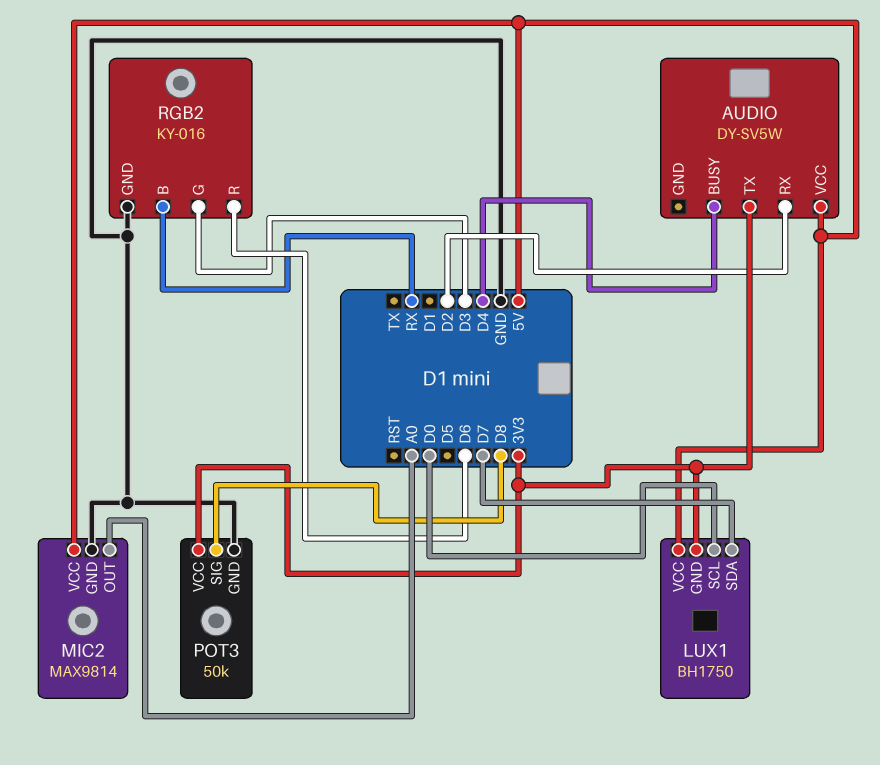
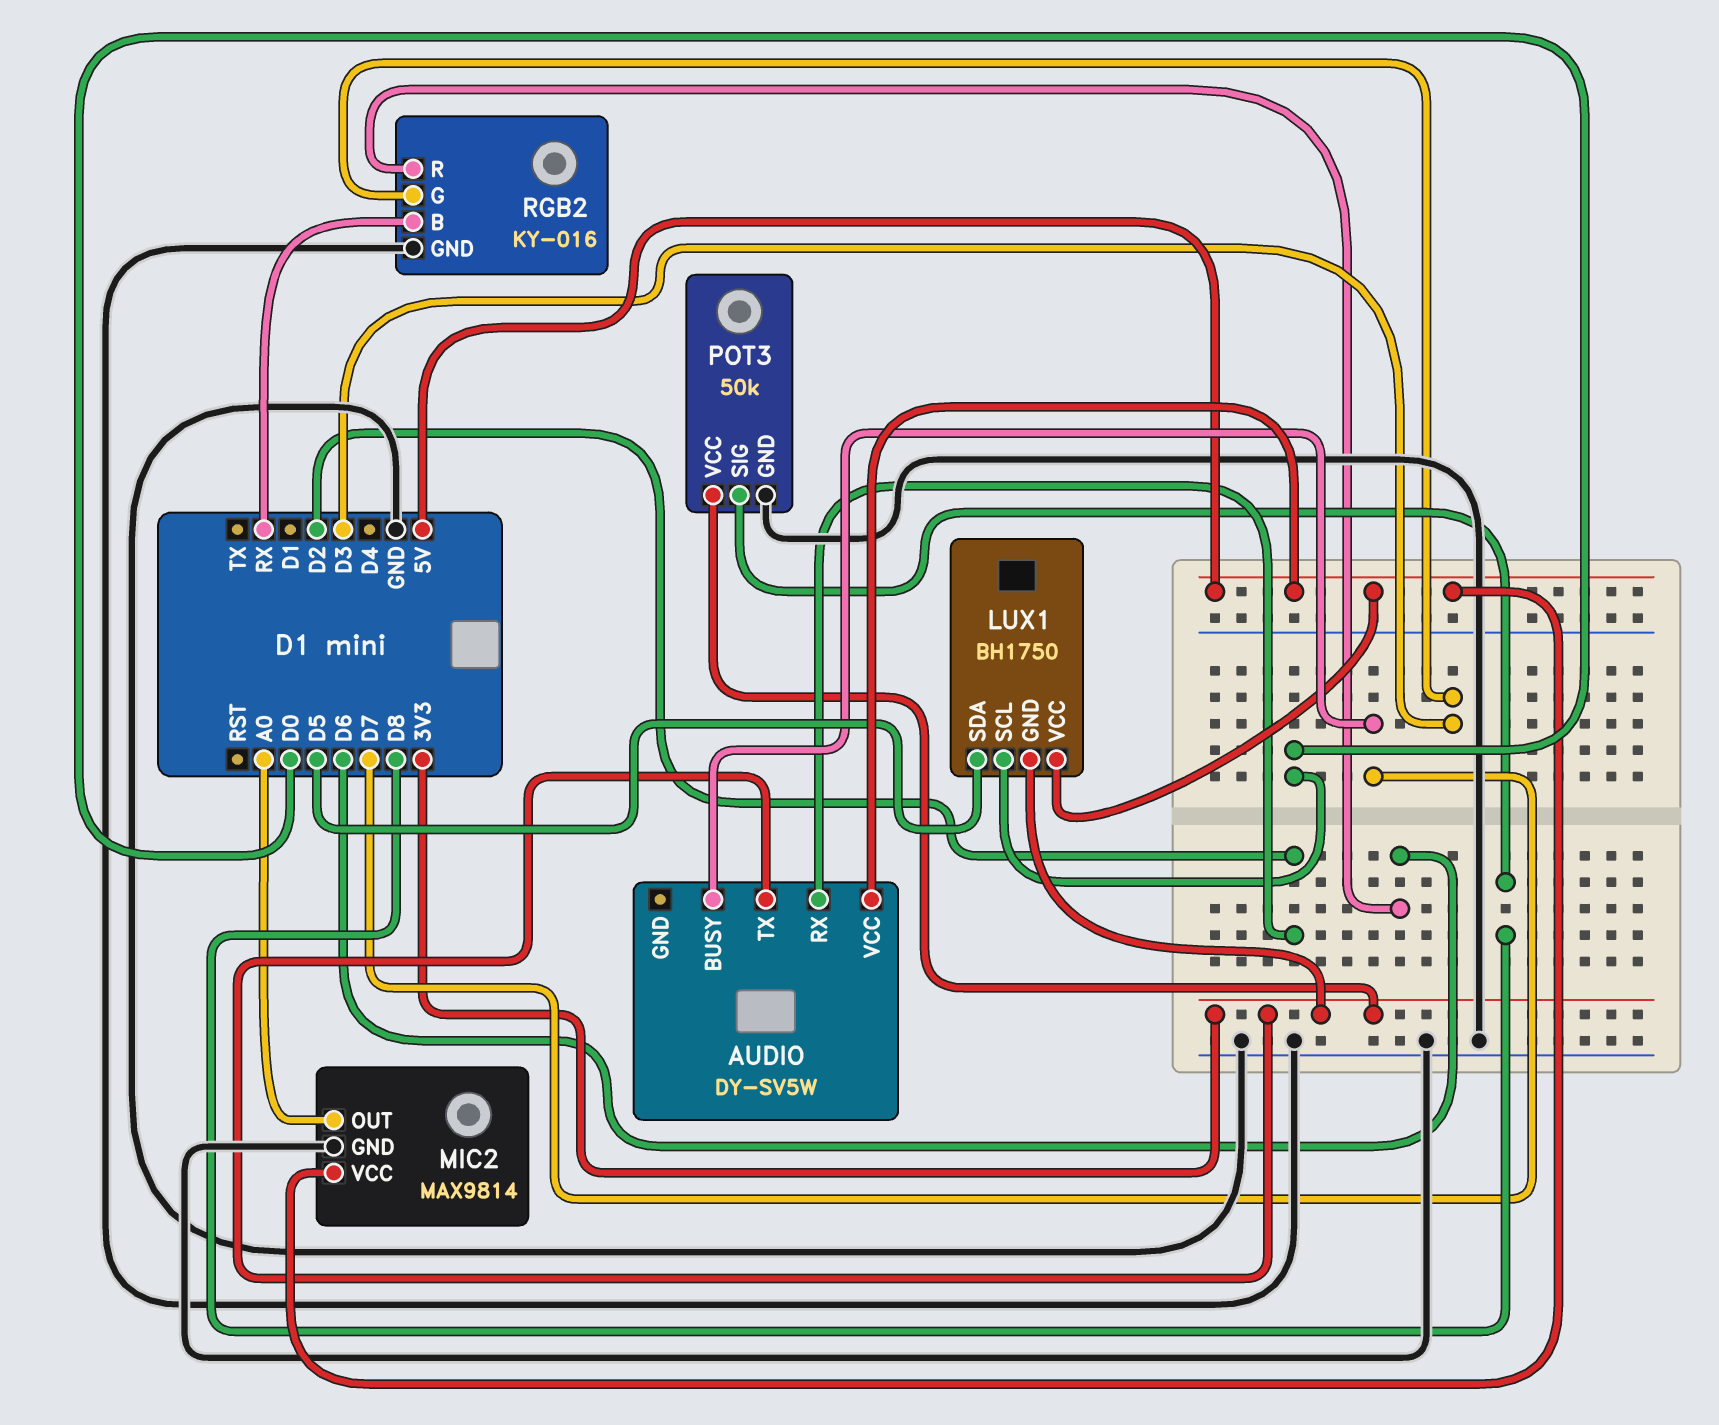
AUDIO pin BUSY: D4 -> D7
LUX1 pin SDA: D7 -> D5

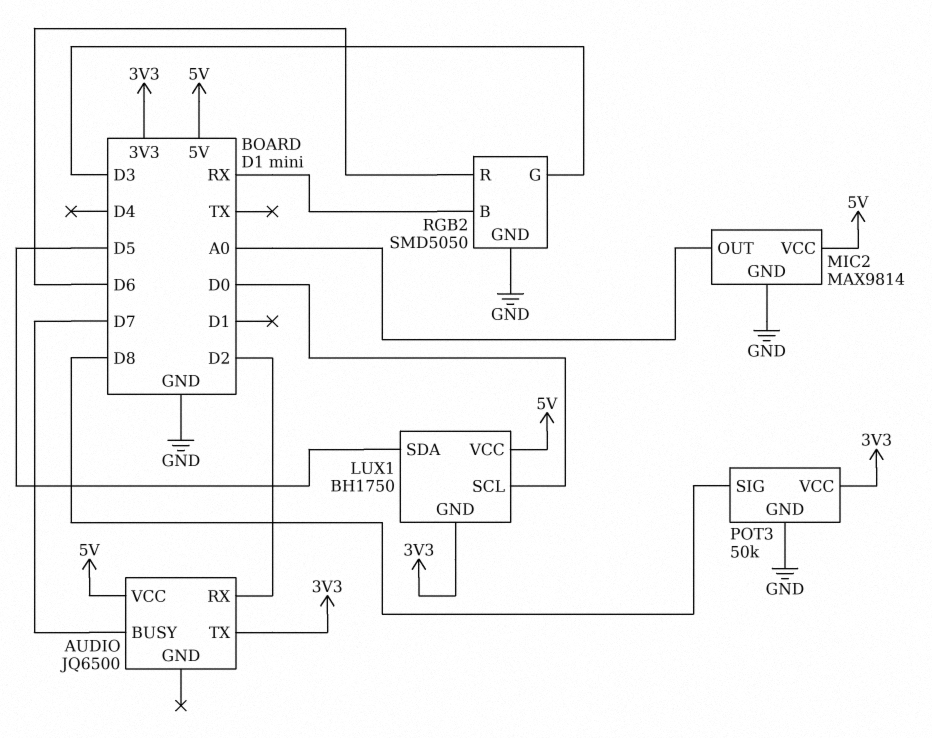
AUDIO: DY-SV5W -> JQ6500
RGB2: KY-016 -> SMD5050

